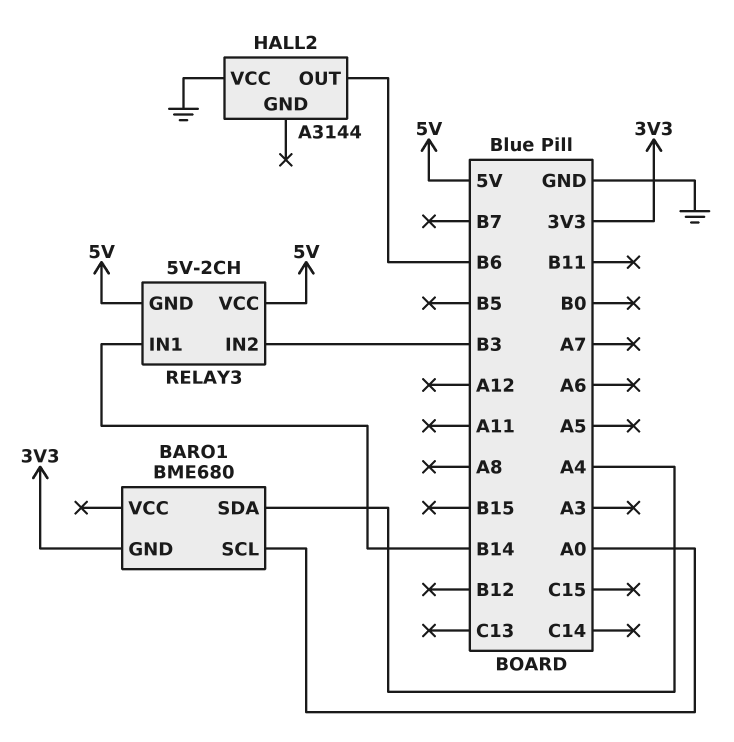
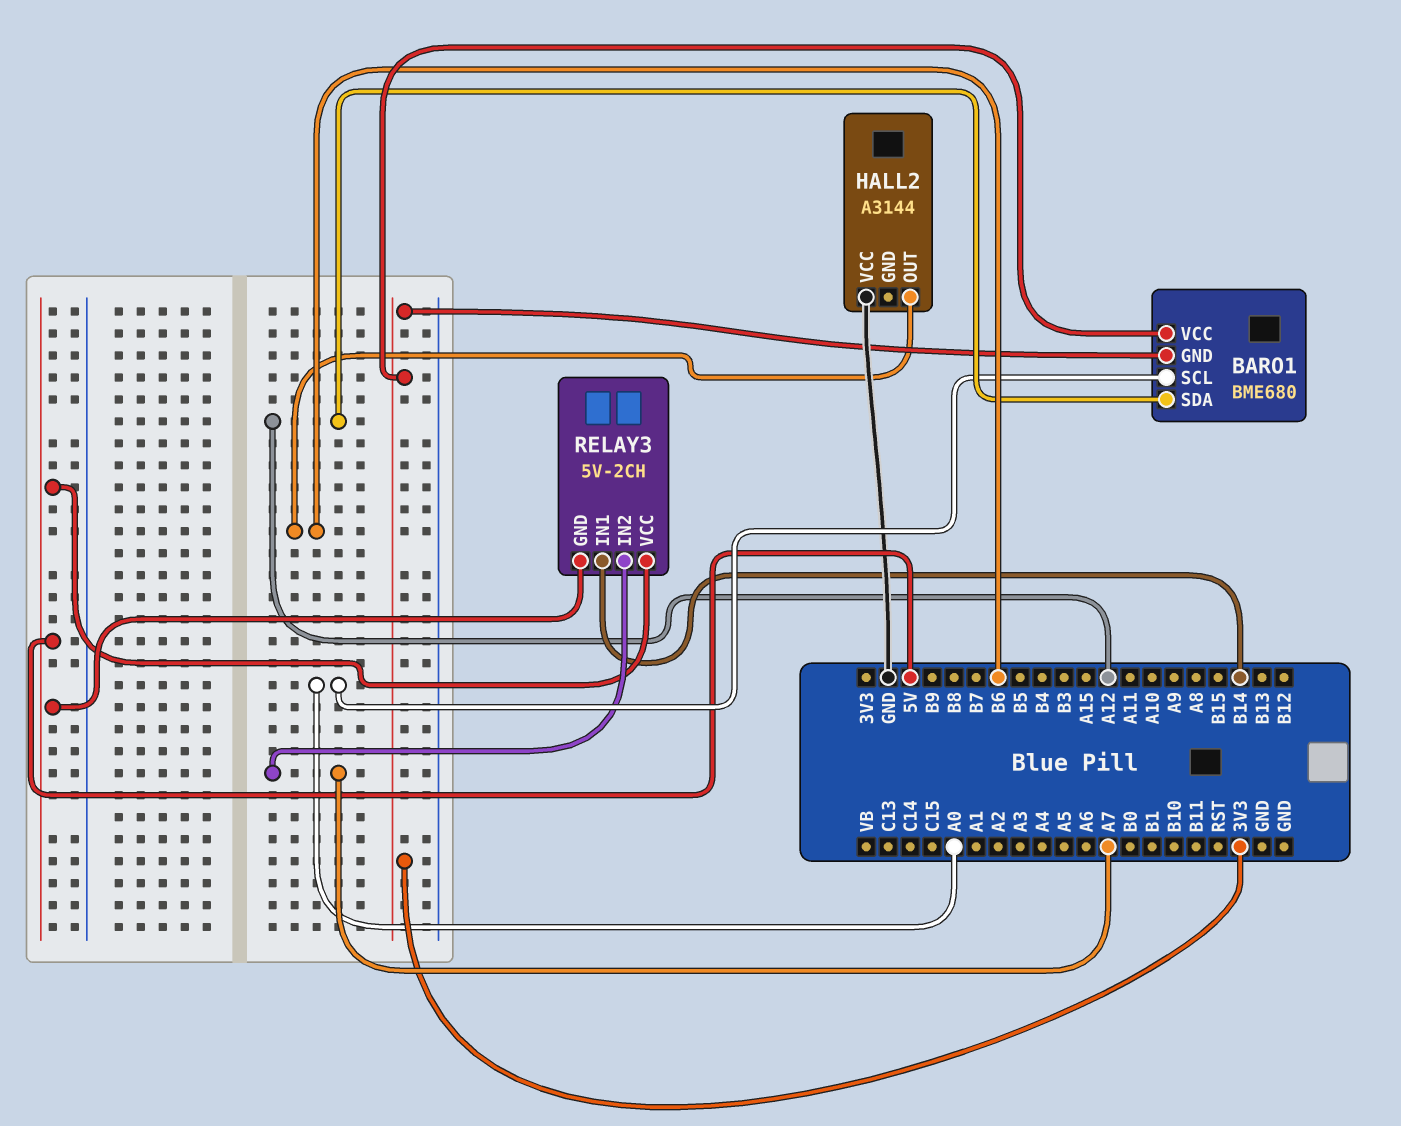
BARO1 pin SDA: A4 -> A12
BARO1 pin VCC: none -> 3V3
RELAY3 pin IN2: B3 -> A7

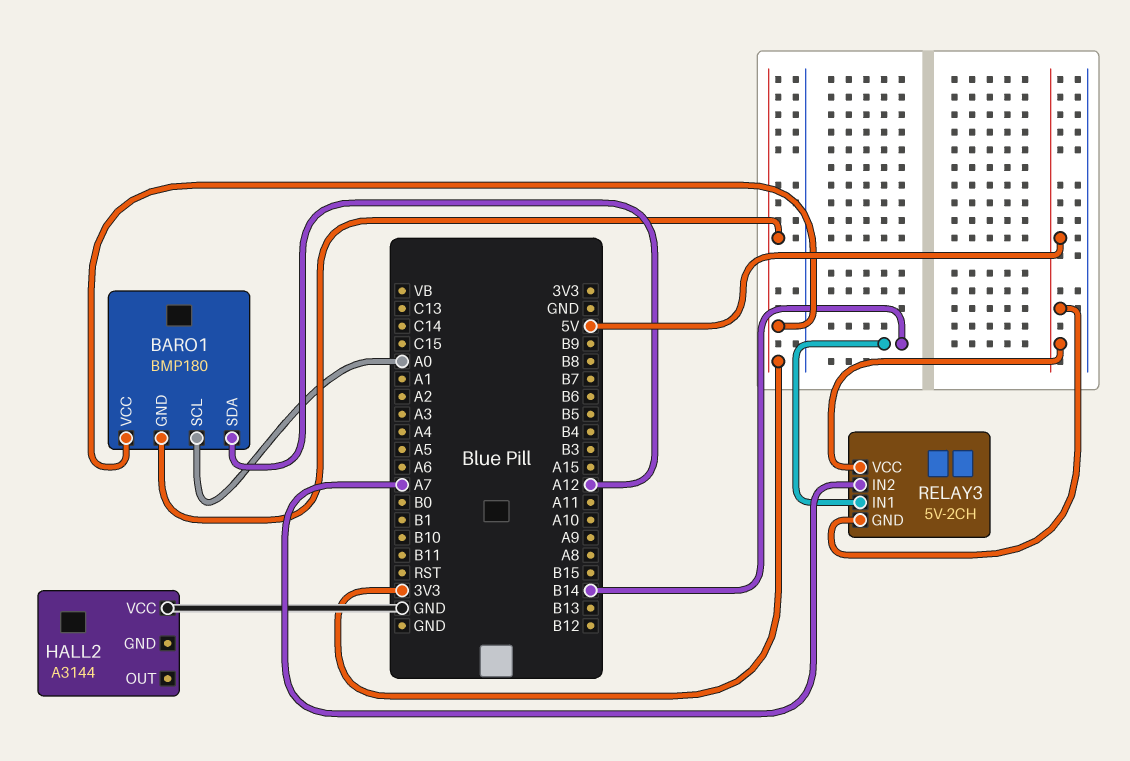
BARO1: BME680 -> BMP180
HALL2 pin OUT: B6 -> none

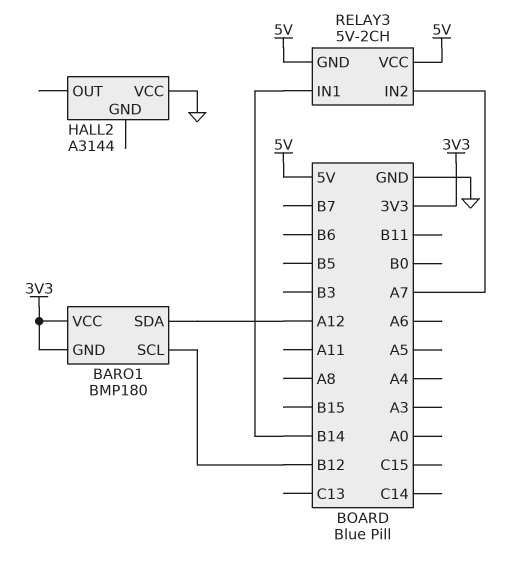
BARO1 pin SCL: A0 -> B12

